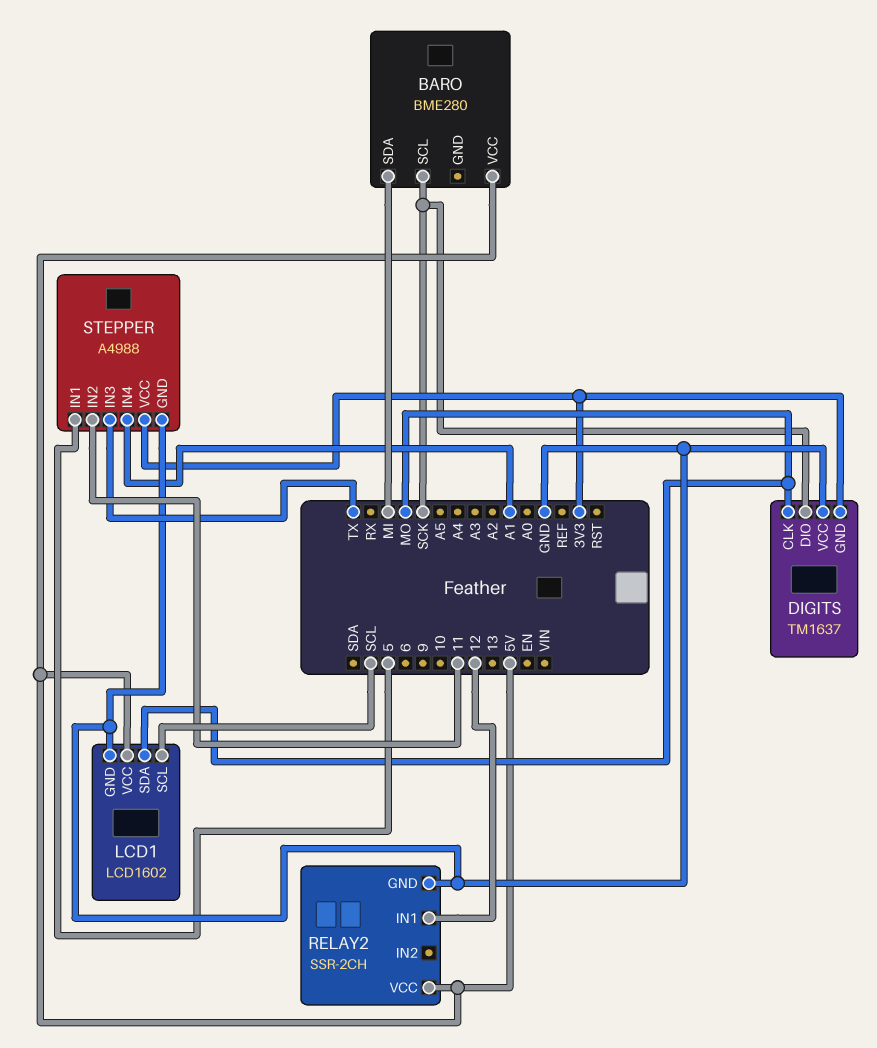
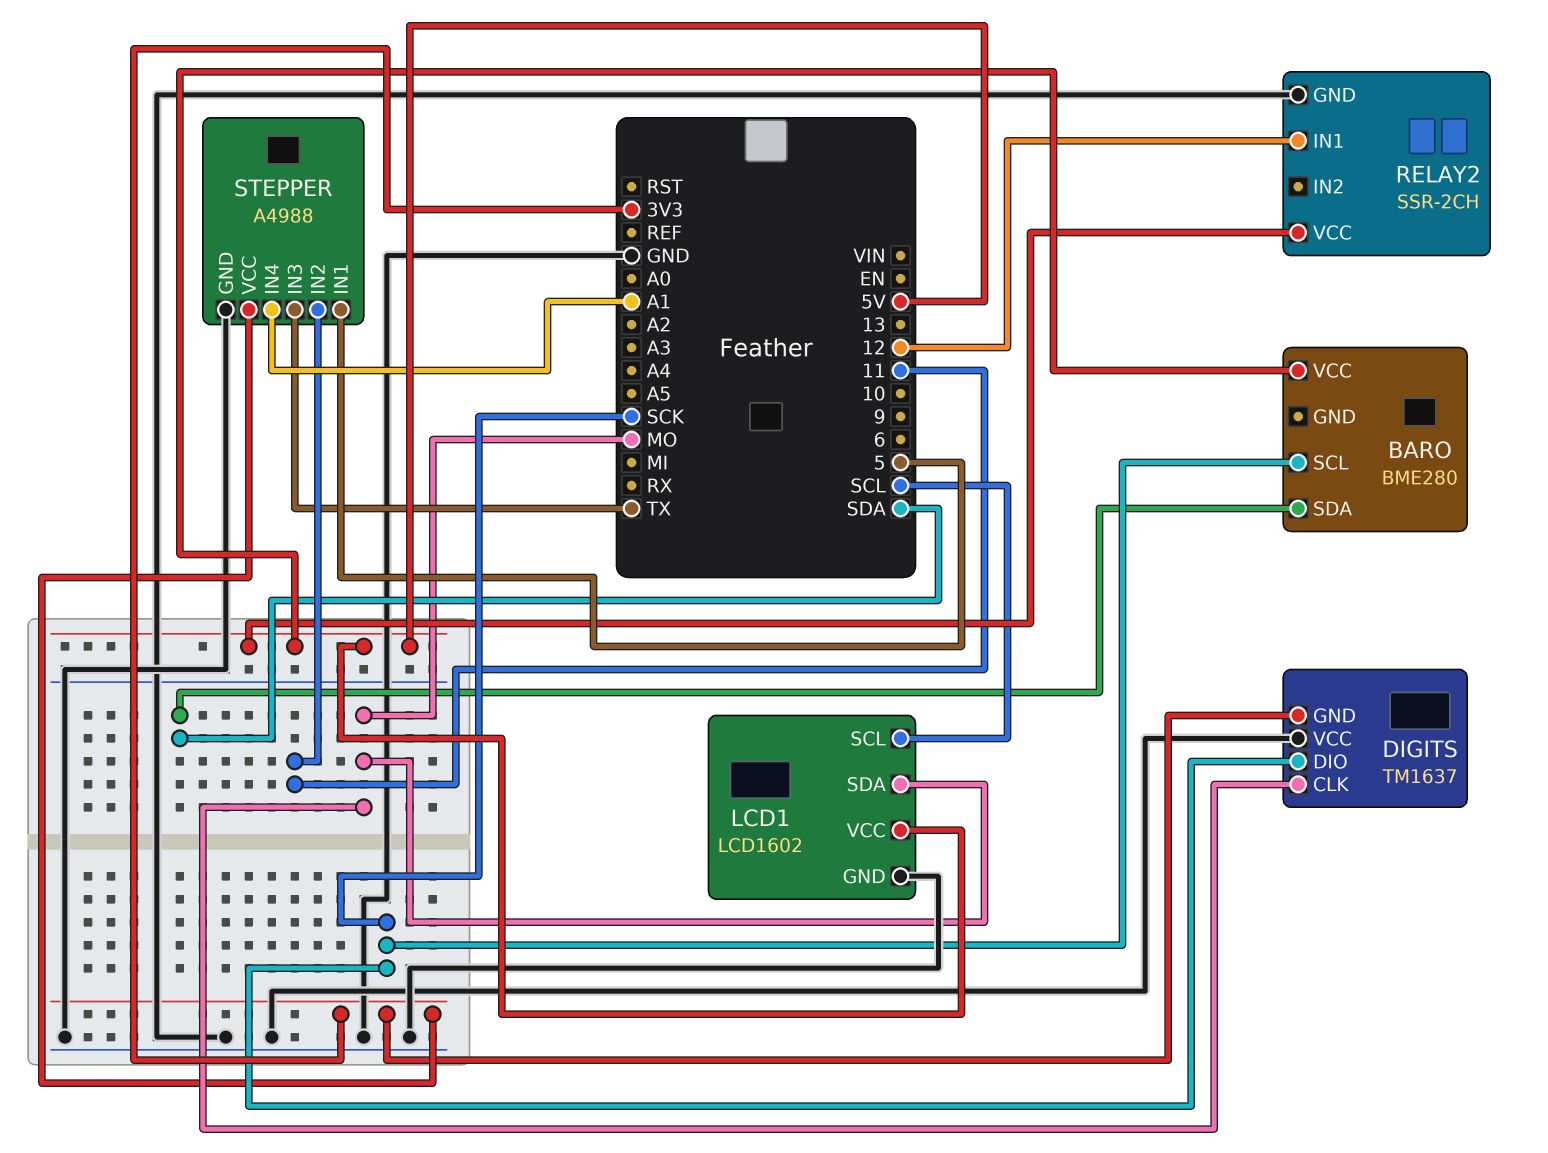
BARO pin SDA: MI -> SDA

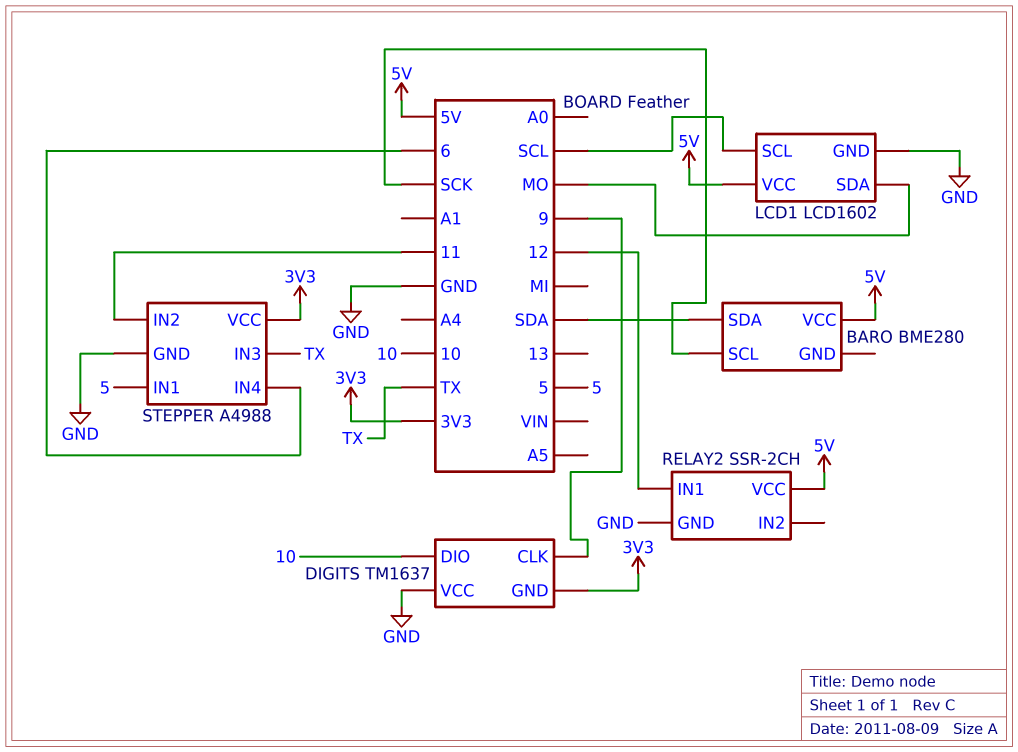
DIGITS pin CLK: MO -> 9
DIGITS pin DIO: SCK -> 10
STEPPER pin IN4: A1 -> 6

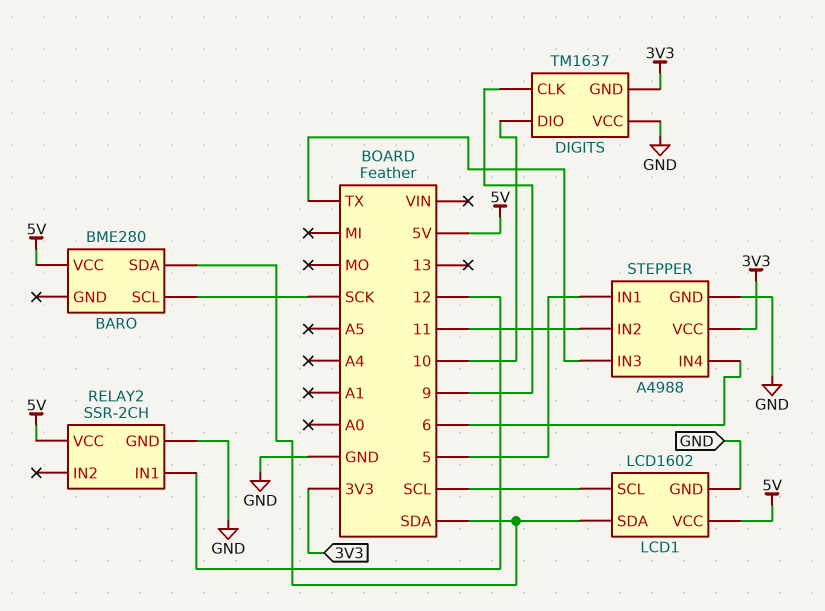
LCD1 pin SDA: MO -> SDA

